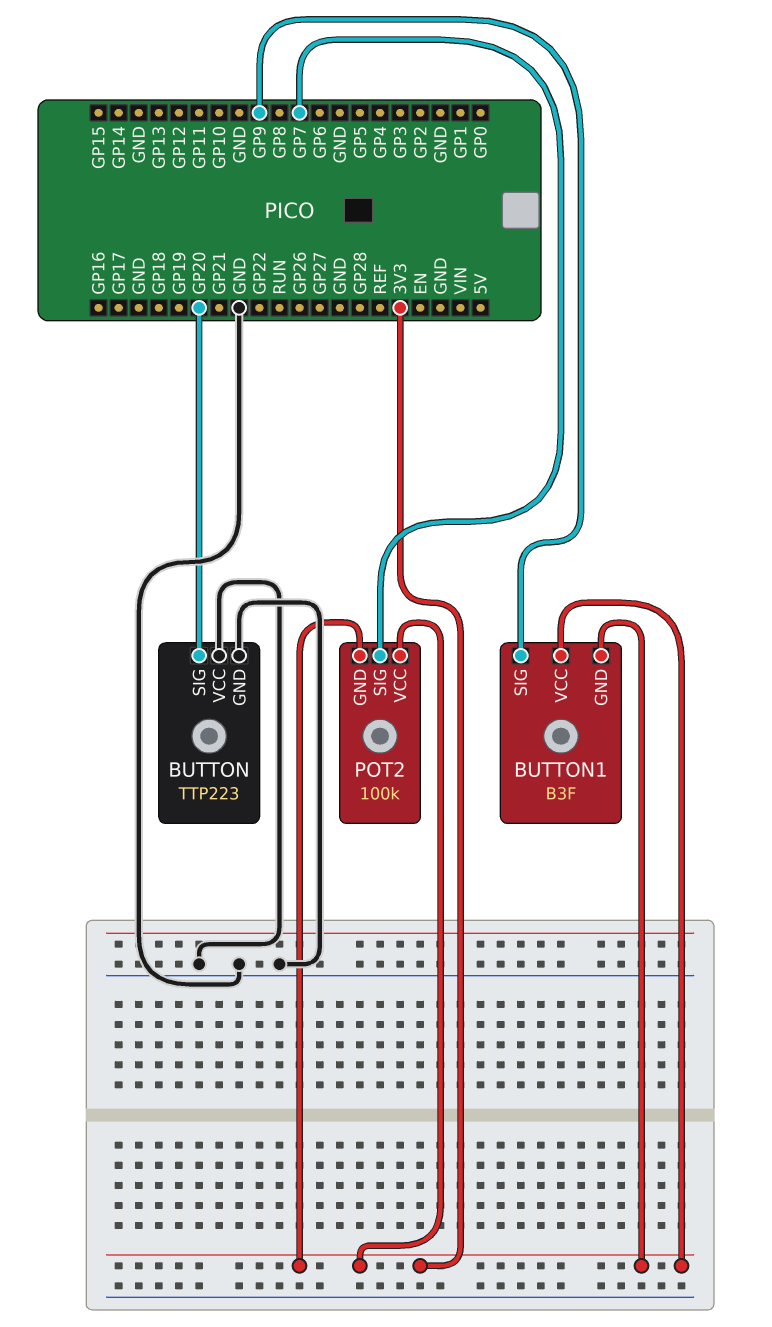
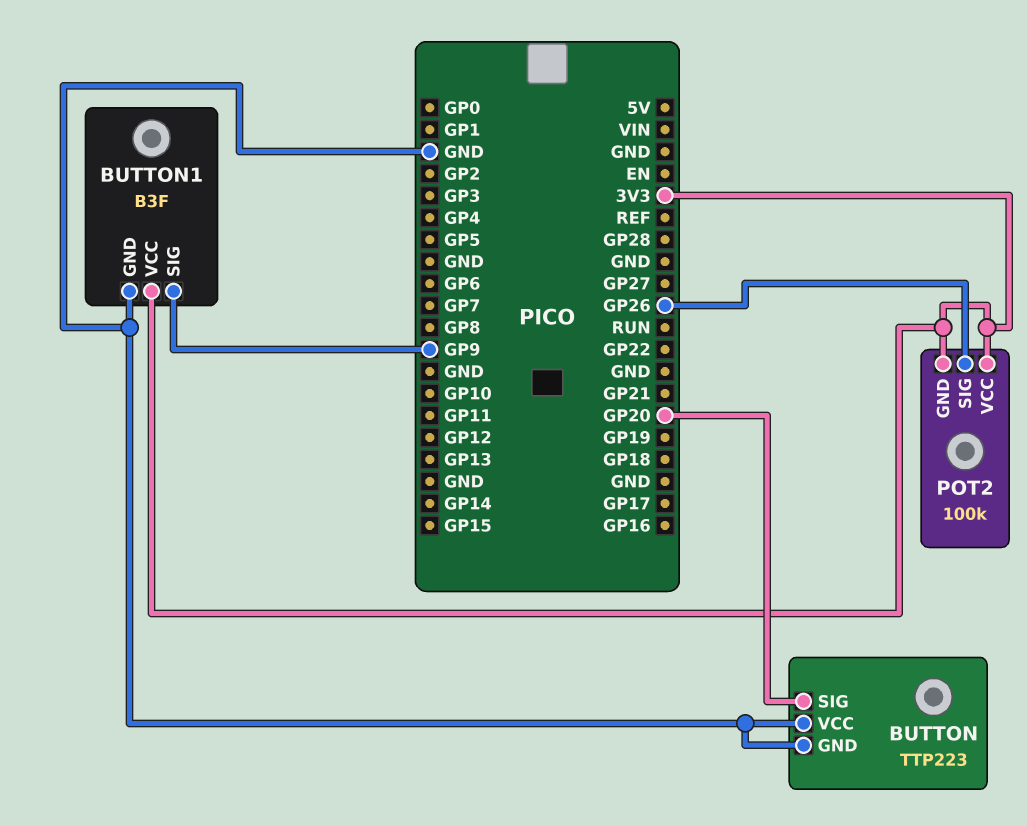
BUTTON1 pin GND: 3V3 -> GND
POT2 pin SIG: GP7 -> GP26

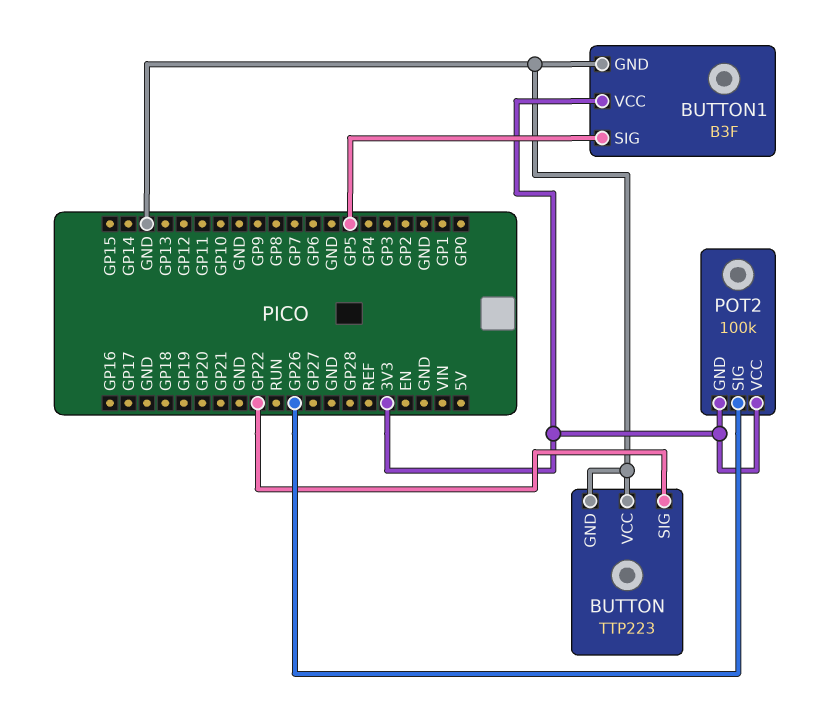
BUTTON pin SIG: GP20 -> GP22
BUTTON1 pin SIG: GP9 -> GP5

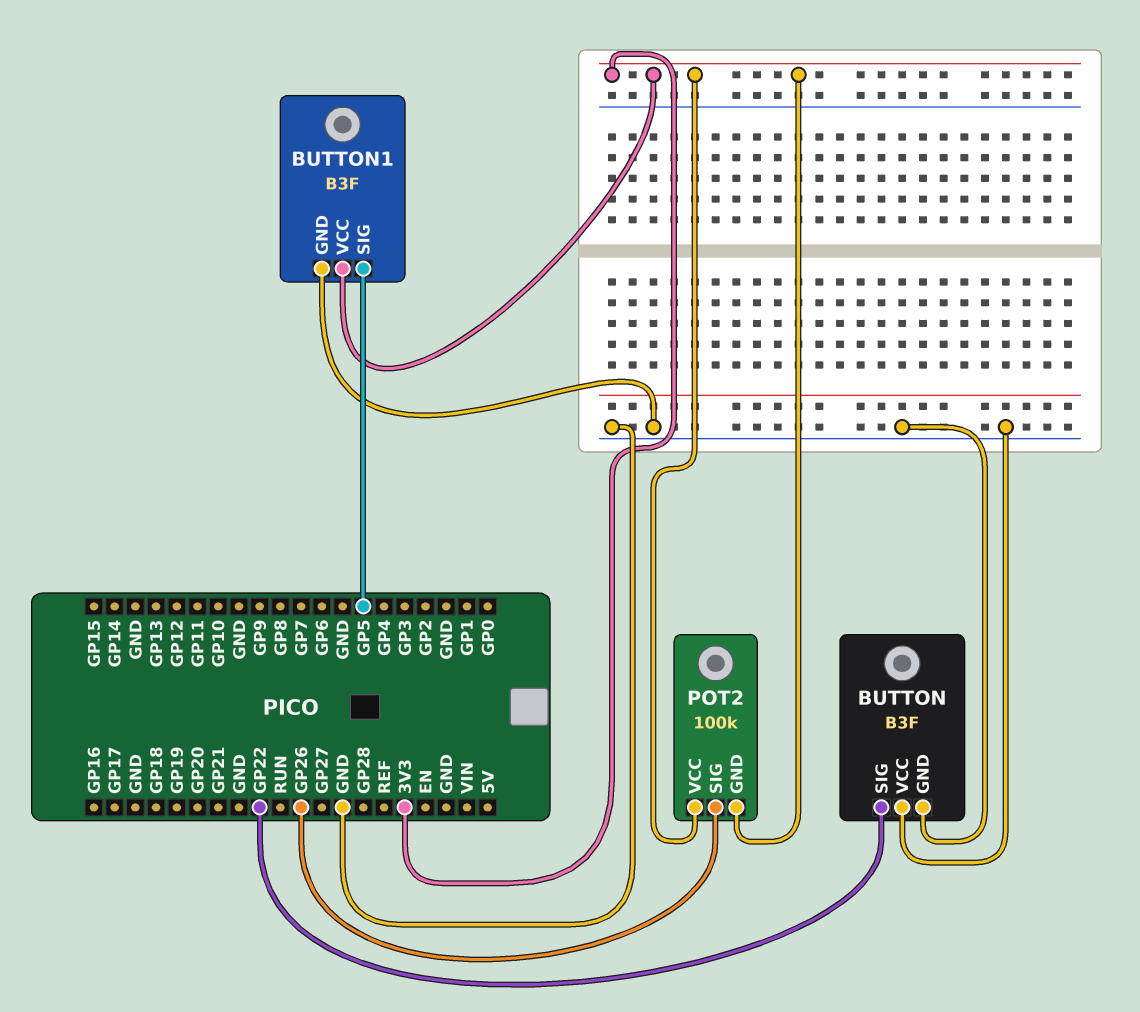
BUTTON: TTP223 -> B3F

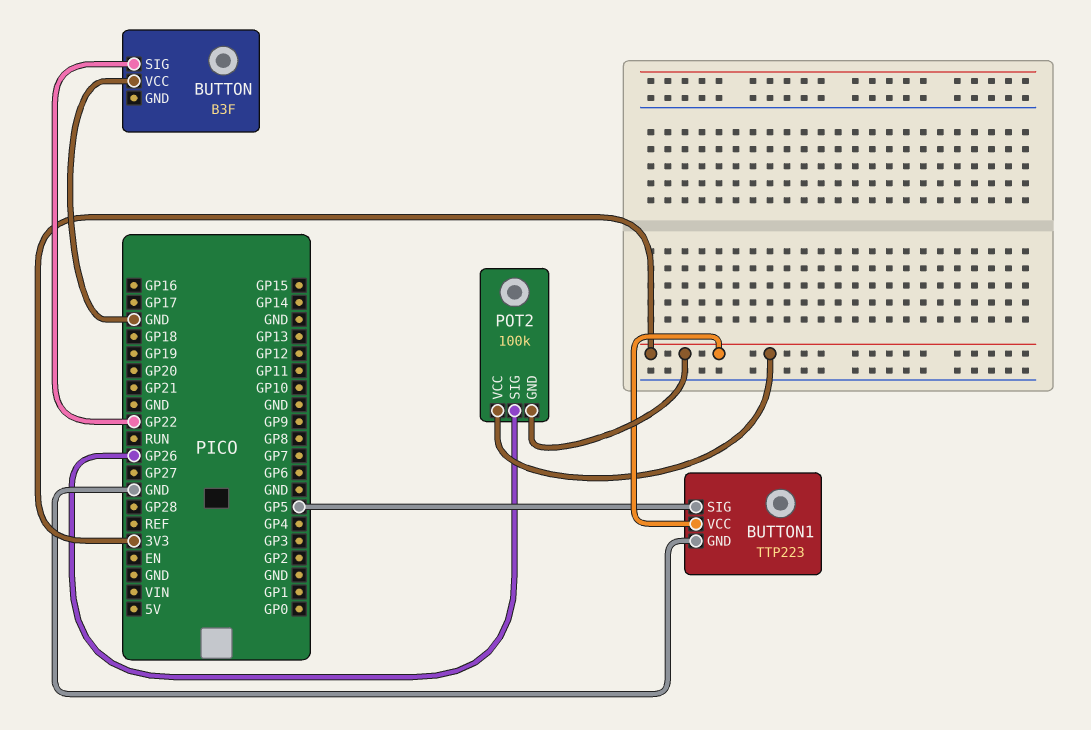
BUTTON pin GND: GND -> none
BUTTON1: B3F -> TTP223

